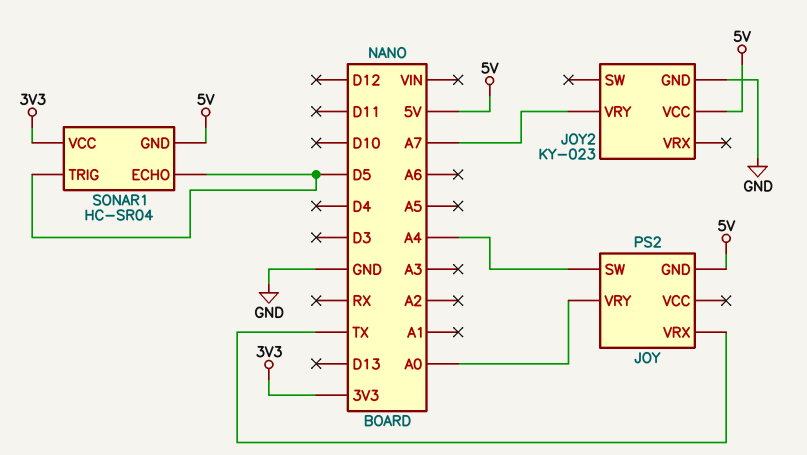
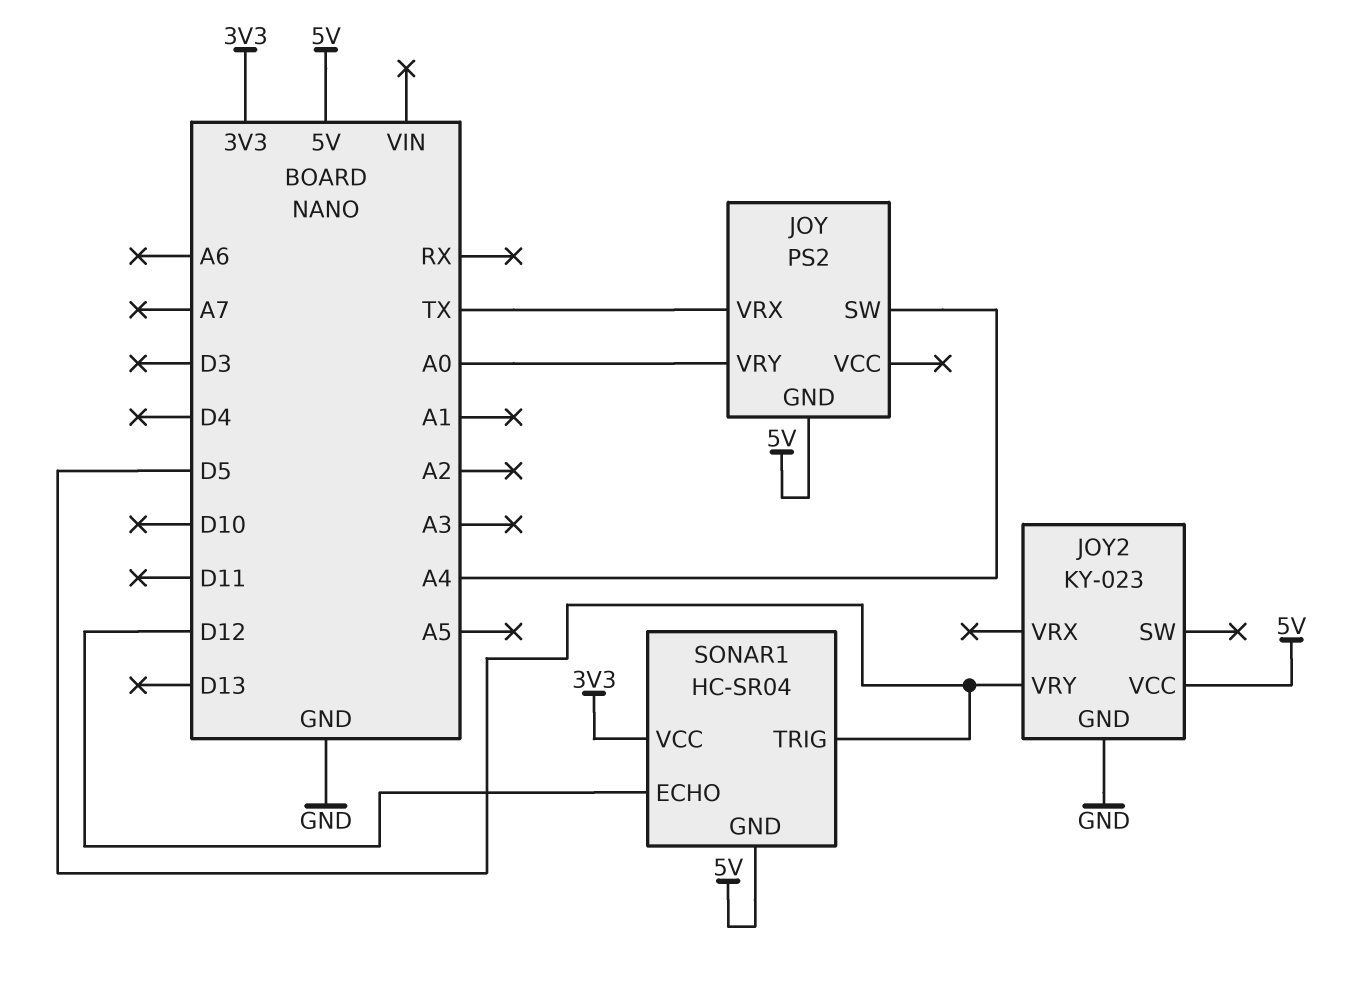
JOY2 pin VRY: A7 -> D5
SONAR1 pin ECHO: D5 -> D12

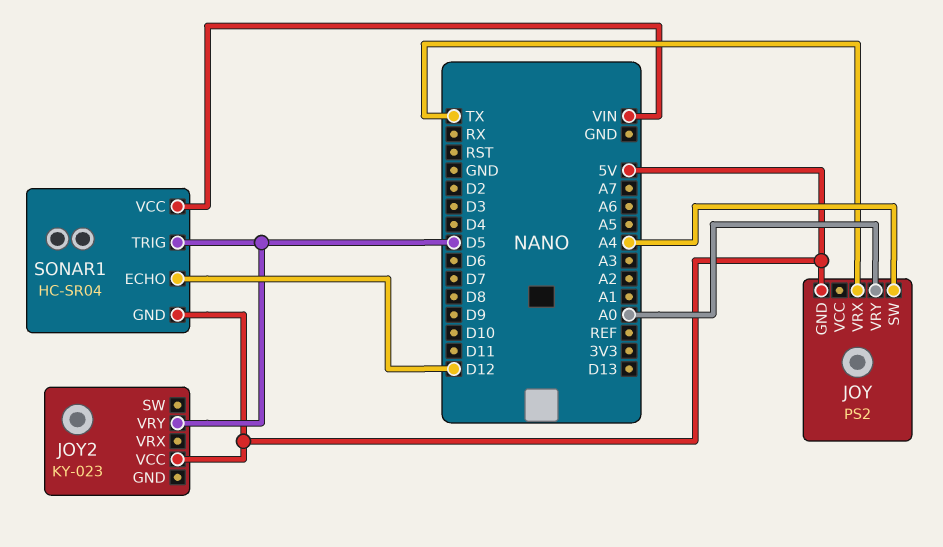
JOY2 pin GND: GND -> none
SONAR1 pin VCC: 3V3 -> VIN

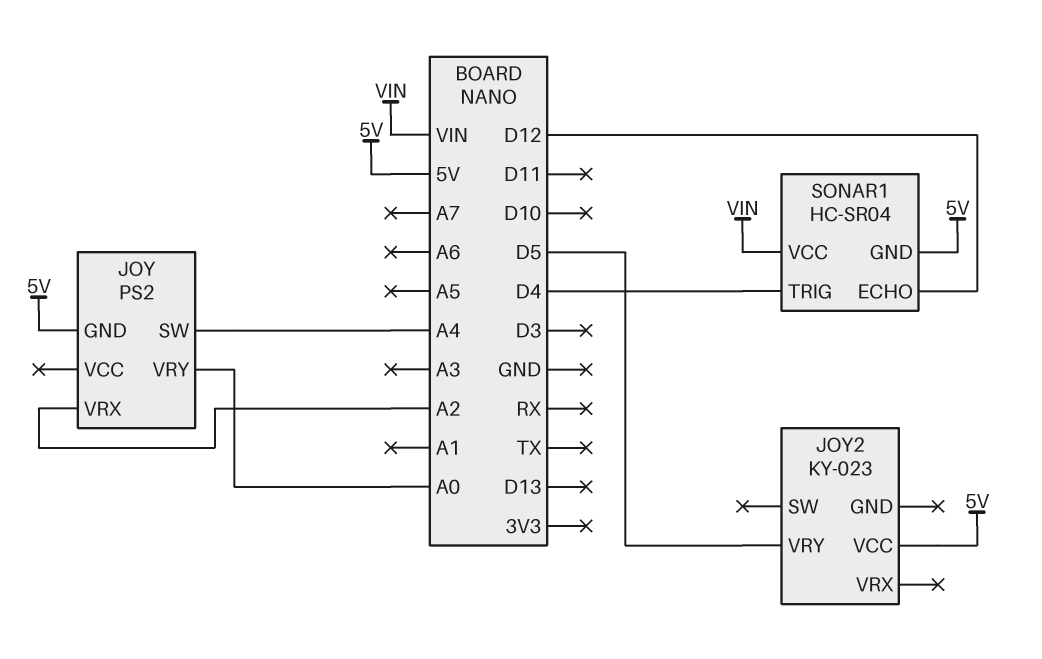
JOY pin VRX: TX -> A2
SONAR1 pin TRIG: D5 -> D4

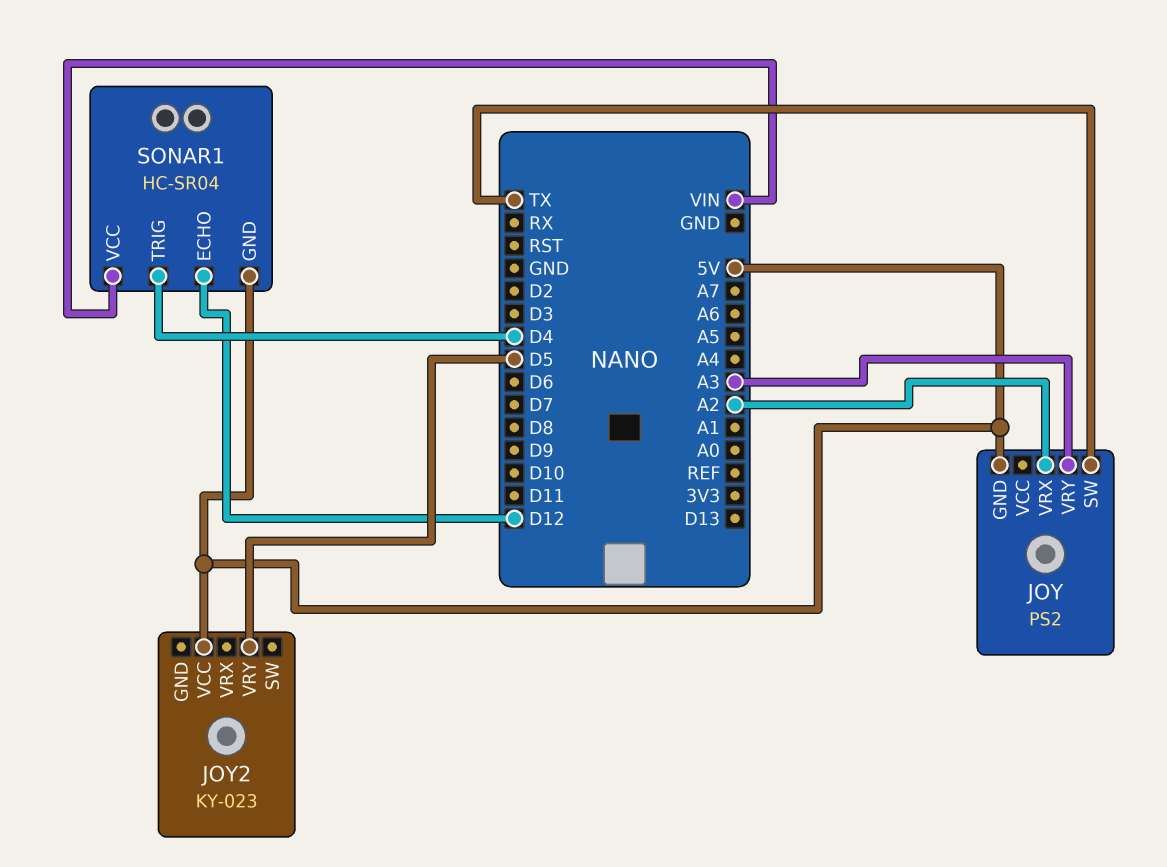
JOY pin SW: A4 -> TX
JOY pin VRY: A0 -> A3

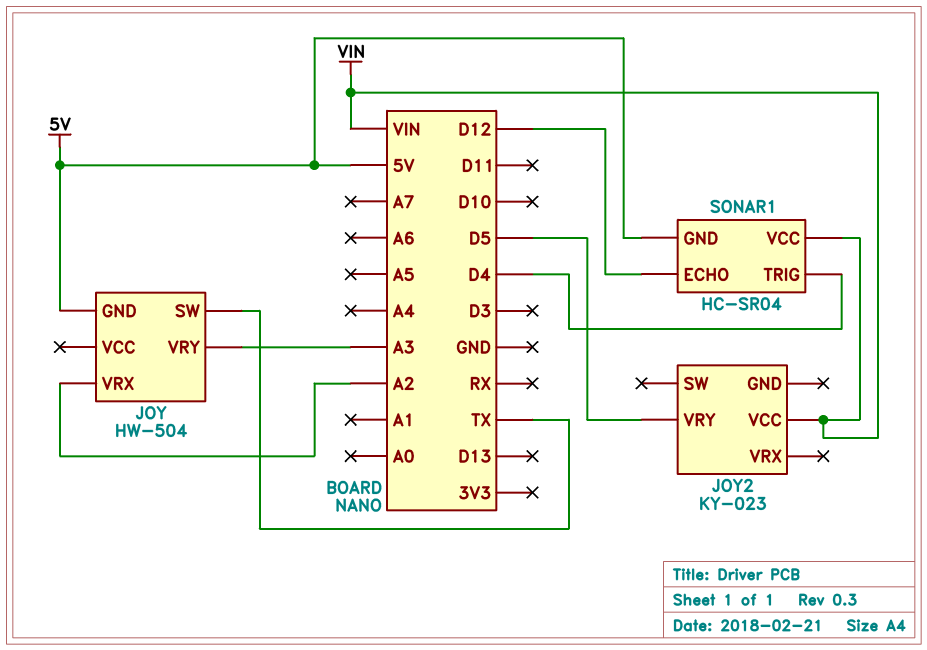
JOY: PS2 -> HW-504
JOY2 pin VCC: 5V -> VIN

